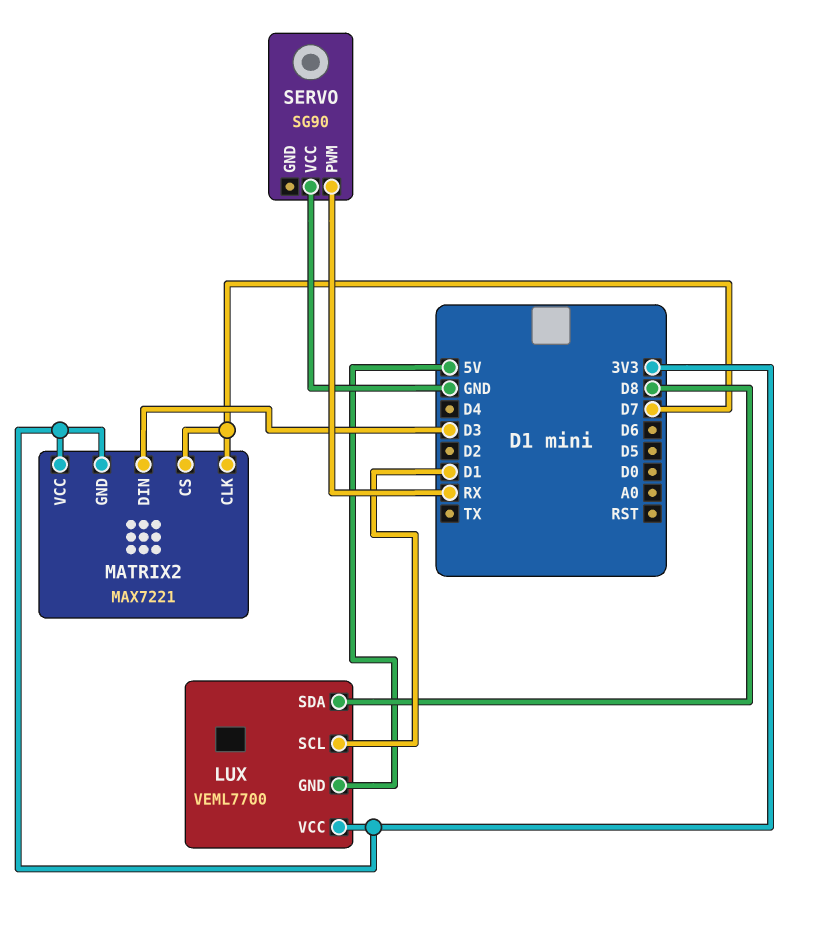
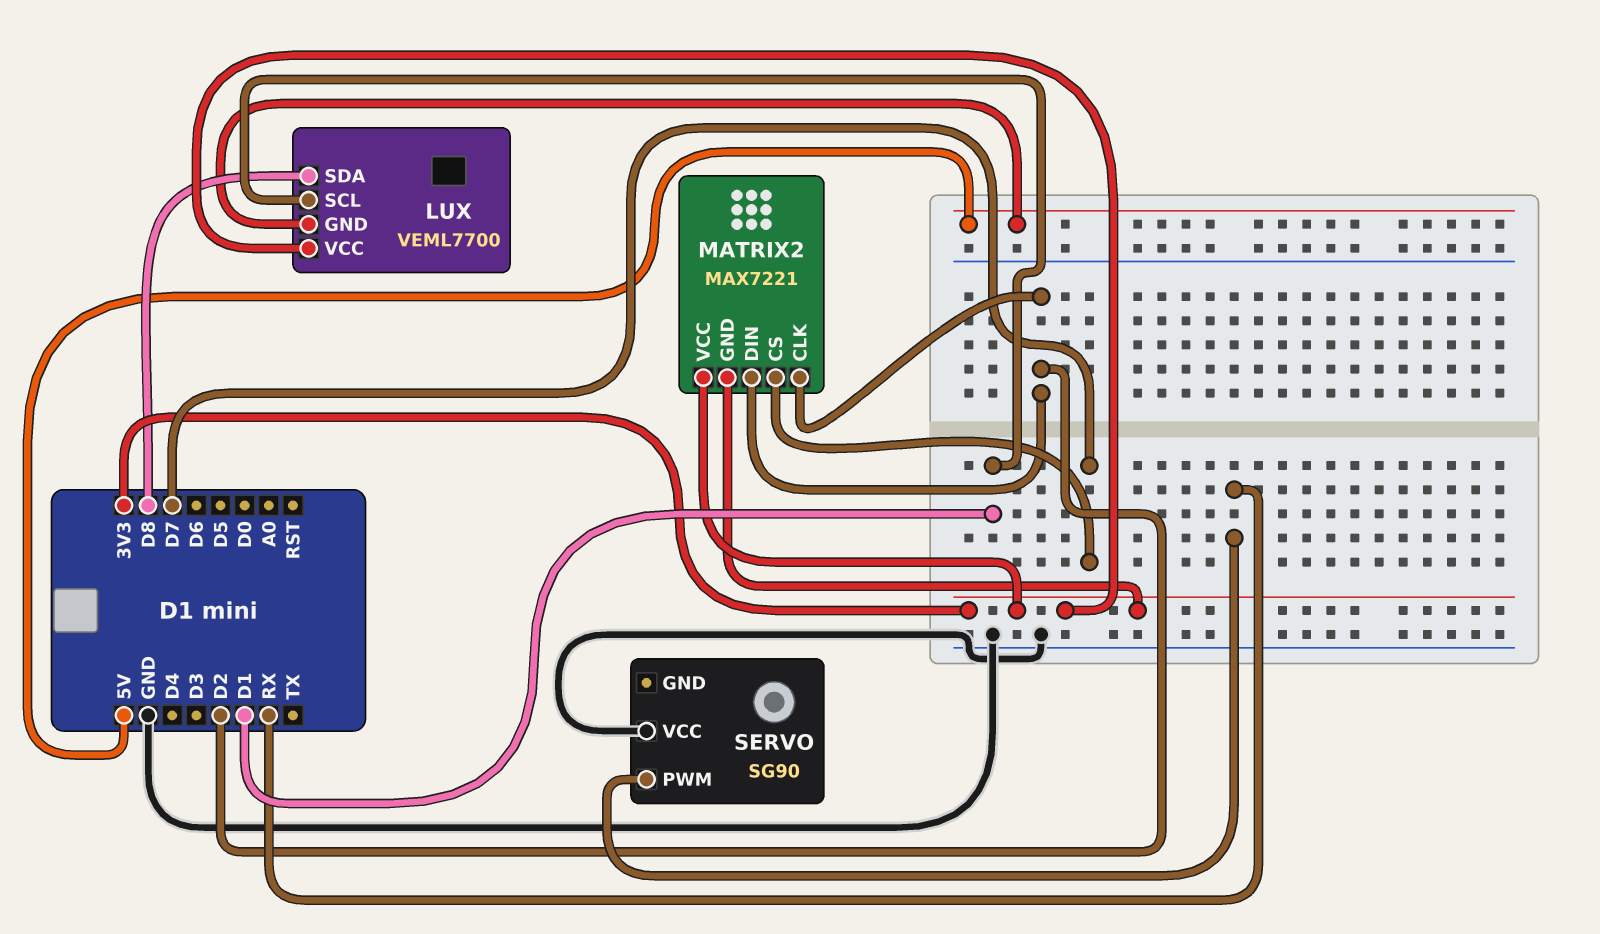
MATRIX2 pin CLK: D7 -> D2
MATRIX2 pin DIN: D3 -> D2

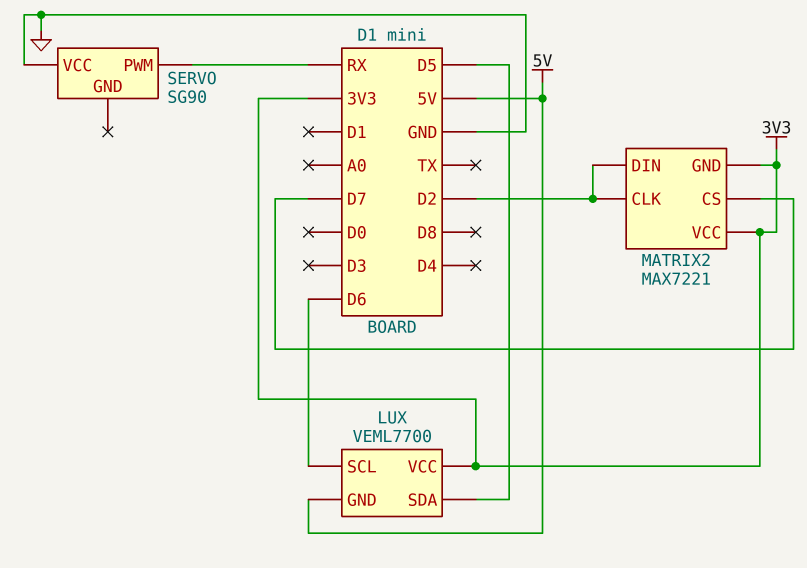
LUX pin SCL: D1 -> D6
LUX pin SDA: D8 -> D5

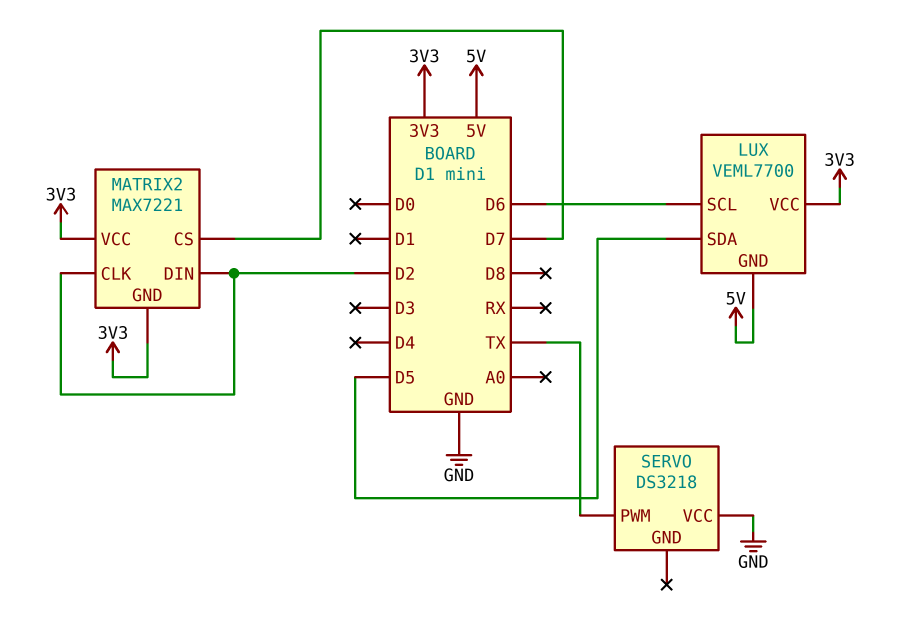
SERVO: SG90 -> DS3218
SERVO pin PWM: RX -> TX

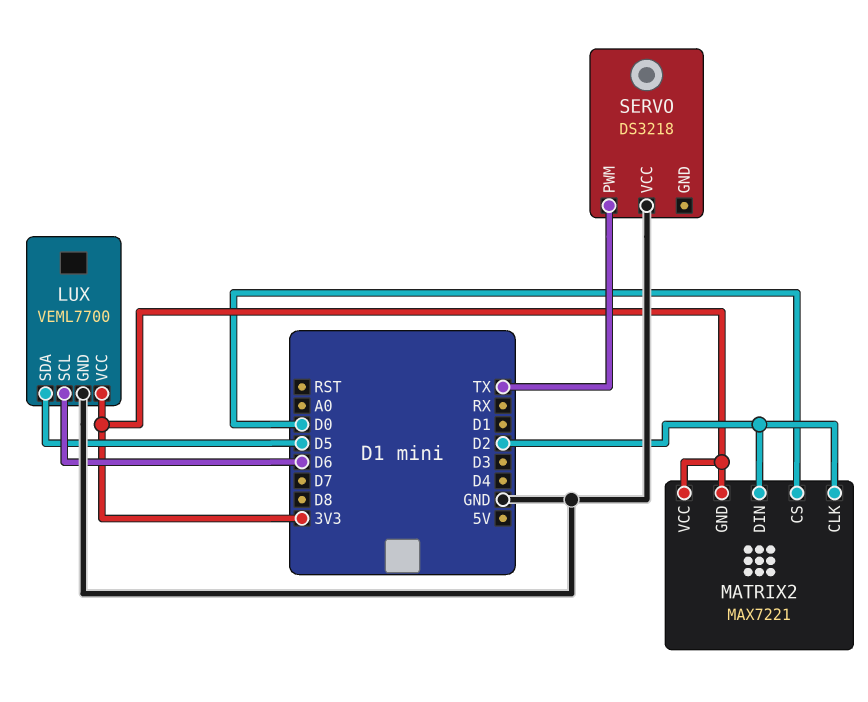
LUX pin GND: 5V -> GND
MATRIX2 pin CS: D7 -> D0

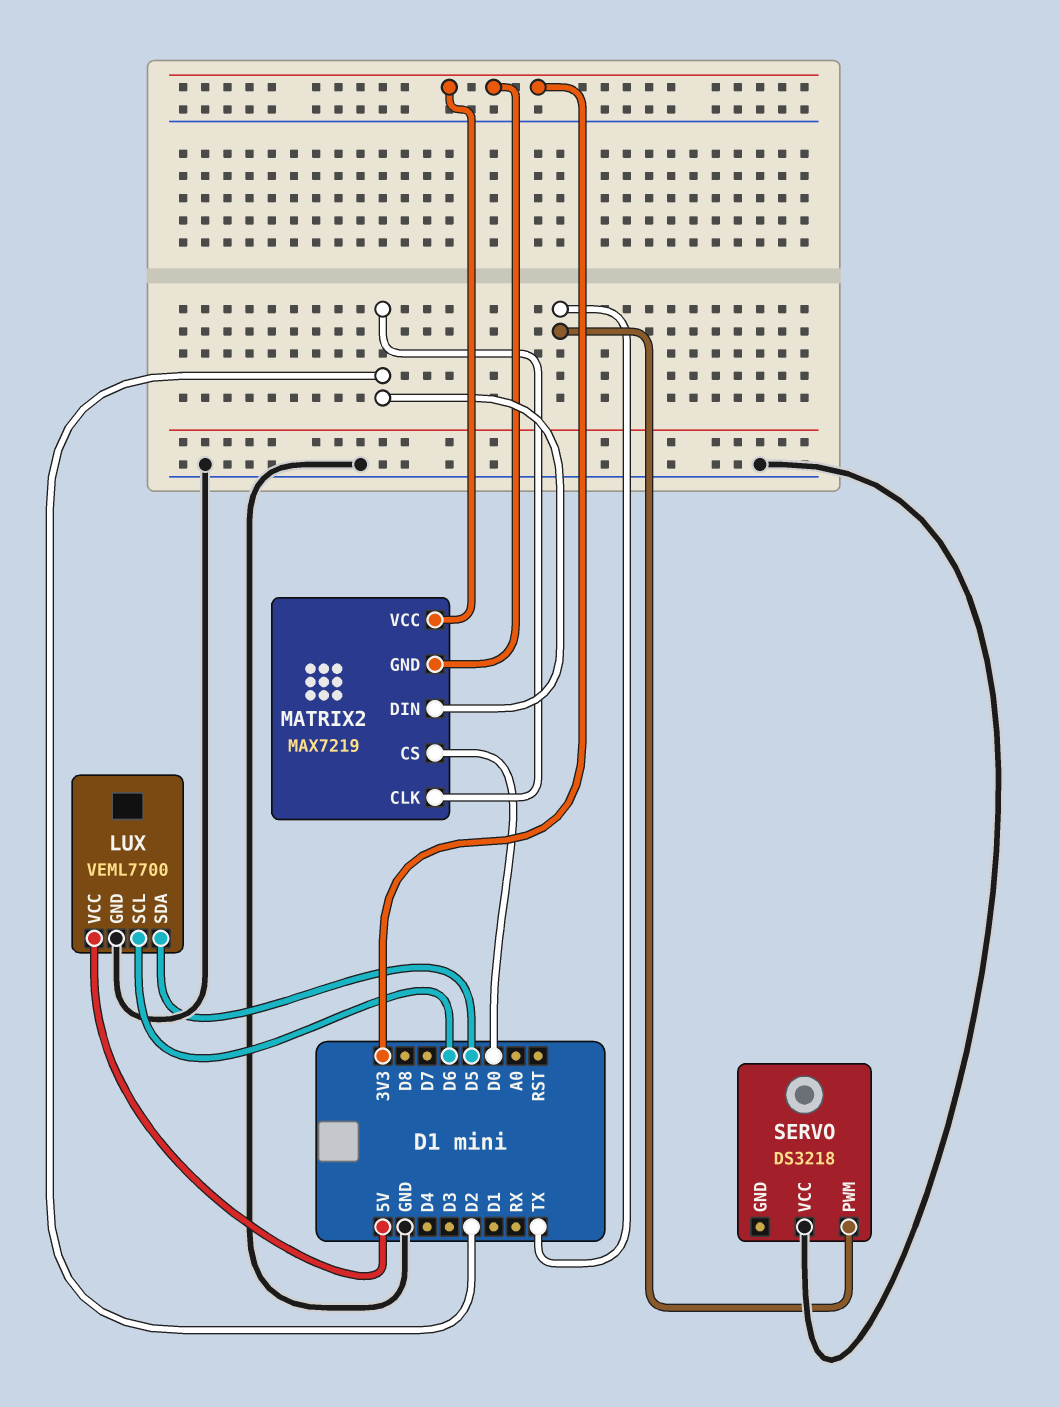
LUX pin VCC: 3V3 -> 5V
MATRIX2: MAX7221 -> MAX7219

